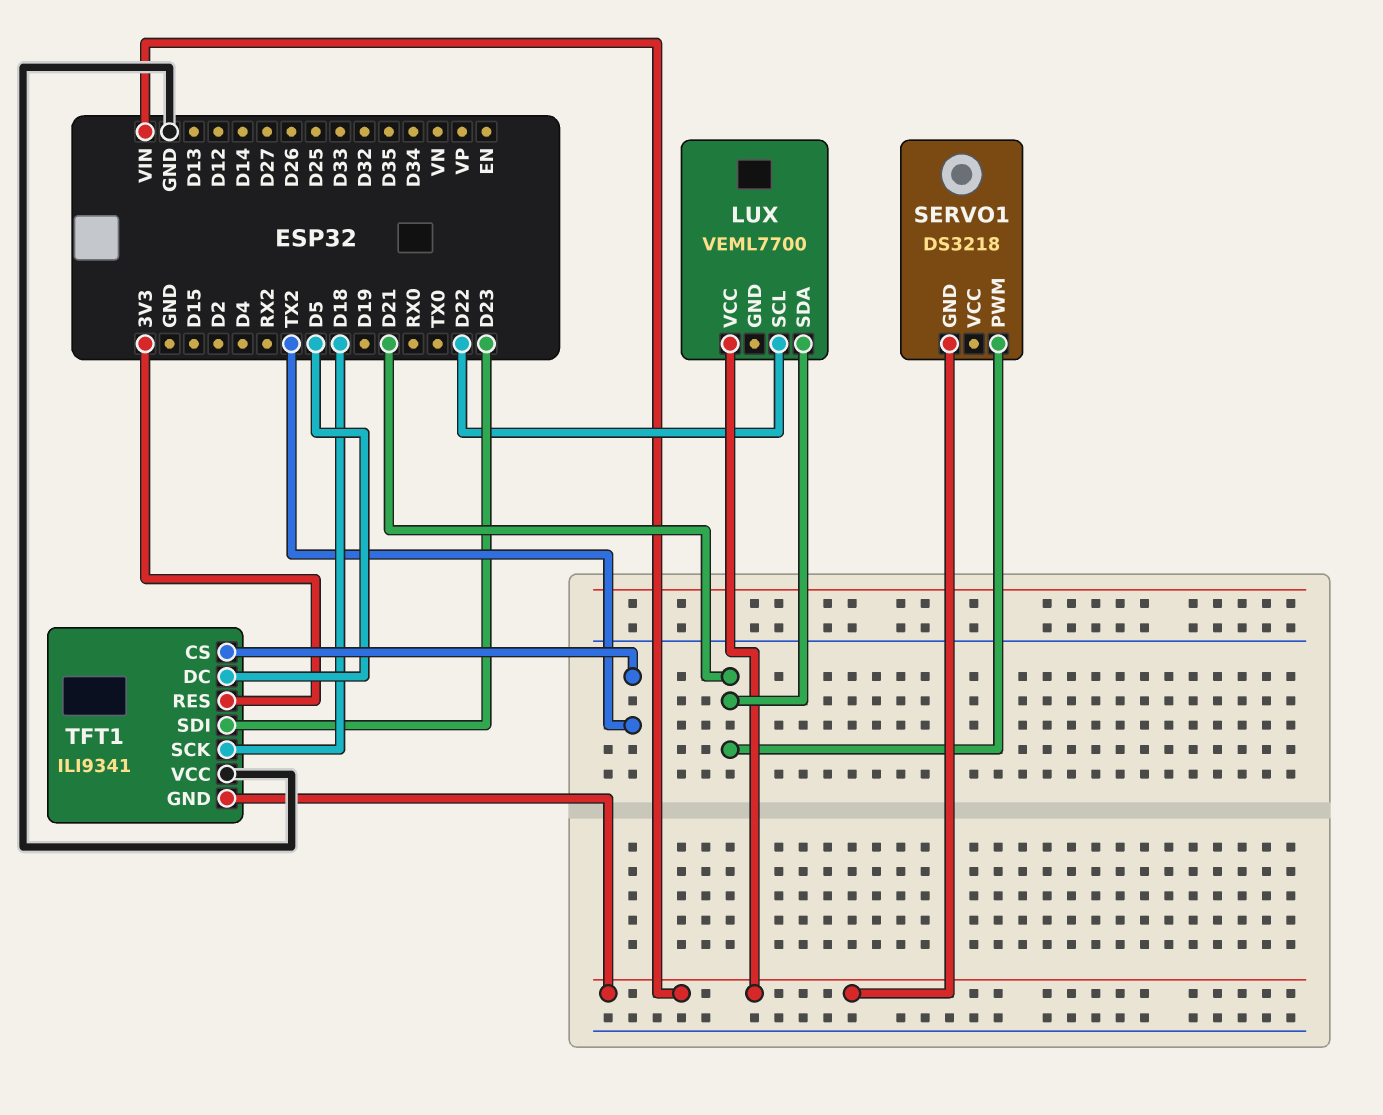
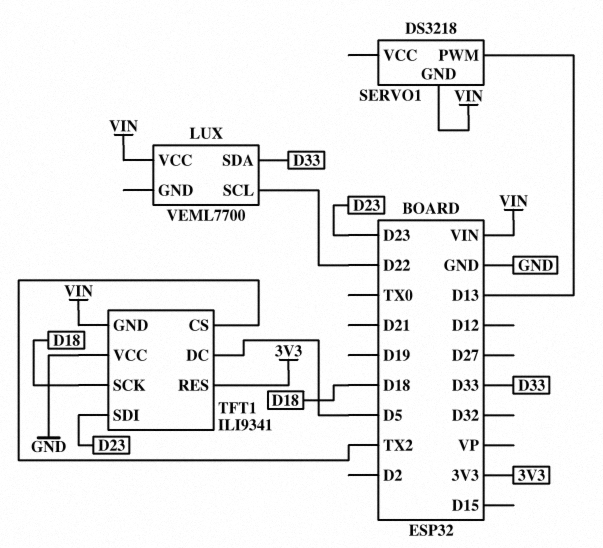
LUX pin SDA: D21 -> D33
SERVO1 pin PWM: D21 -> D13

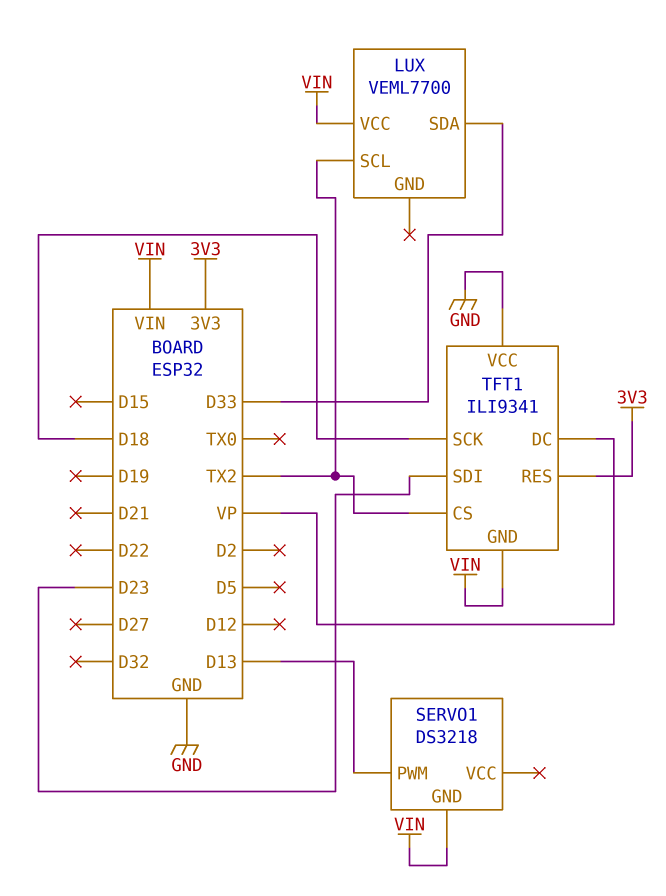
LUX pin SCL: D22 -> TX2
TFT1 pin DC: D5 -> VP

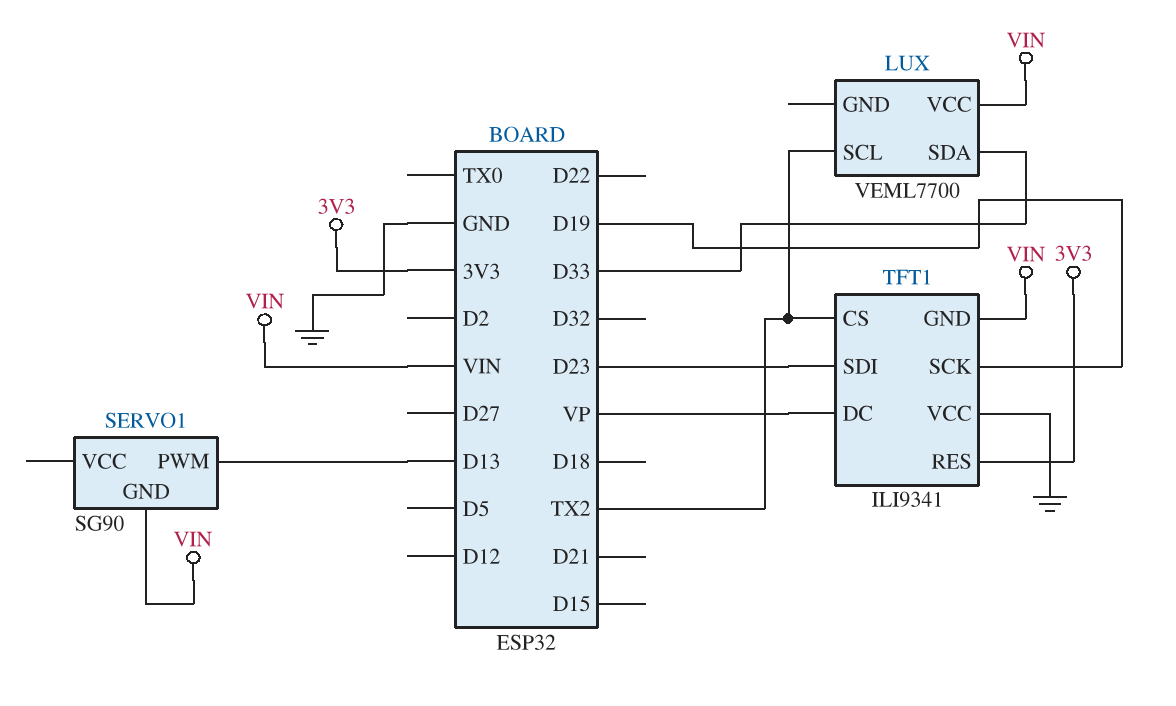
SERVO1: DS3218 -> SG90
TFT1 pin SCK: D18 -> D19

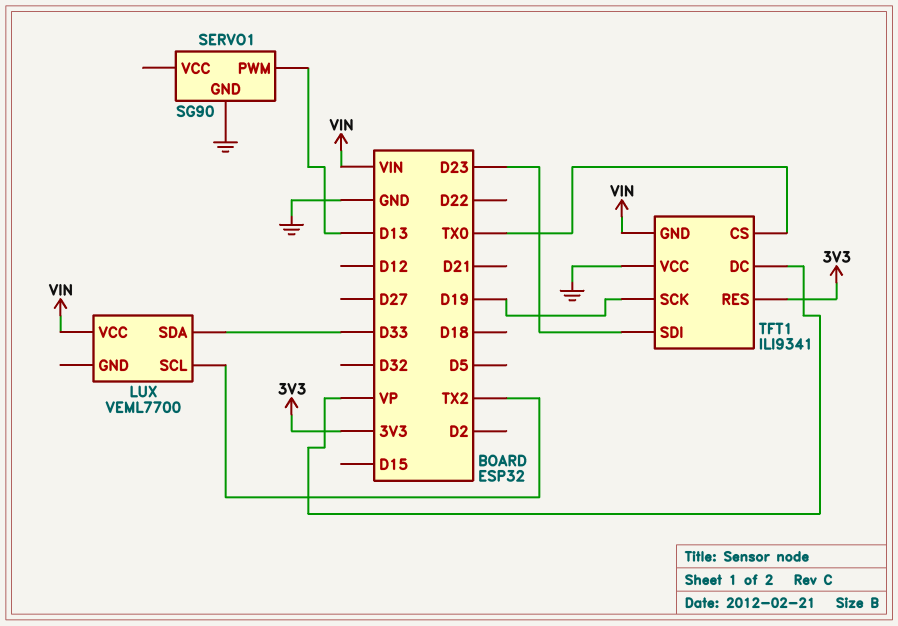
SERVO1 pin GND: VIN -> GND
TFT1 pin CS: TX2 -> TX0

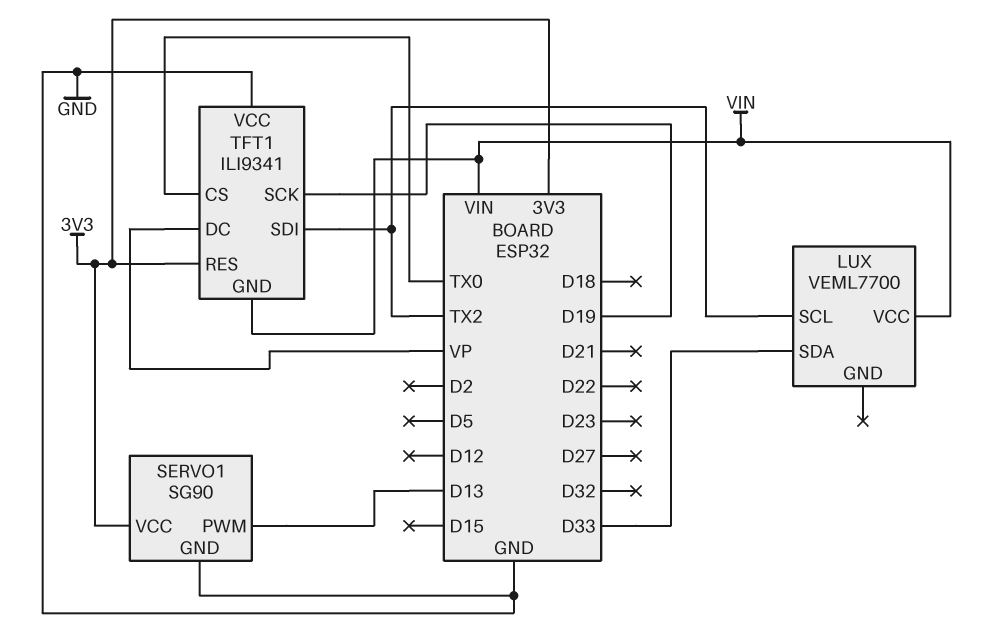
SERVO1 pin VCC: none -> 3V3
TFT1 pin SDI: D23 -> TX2

